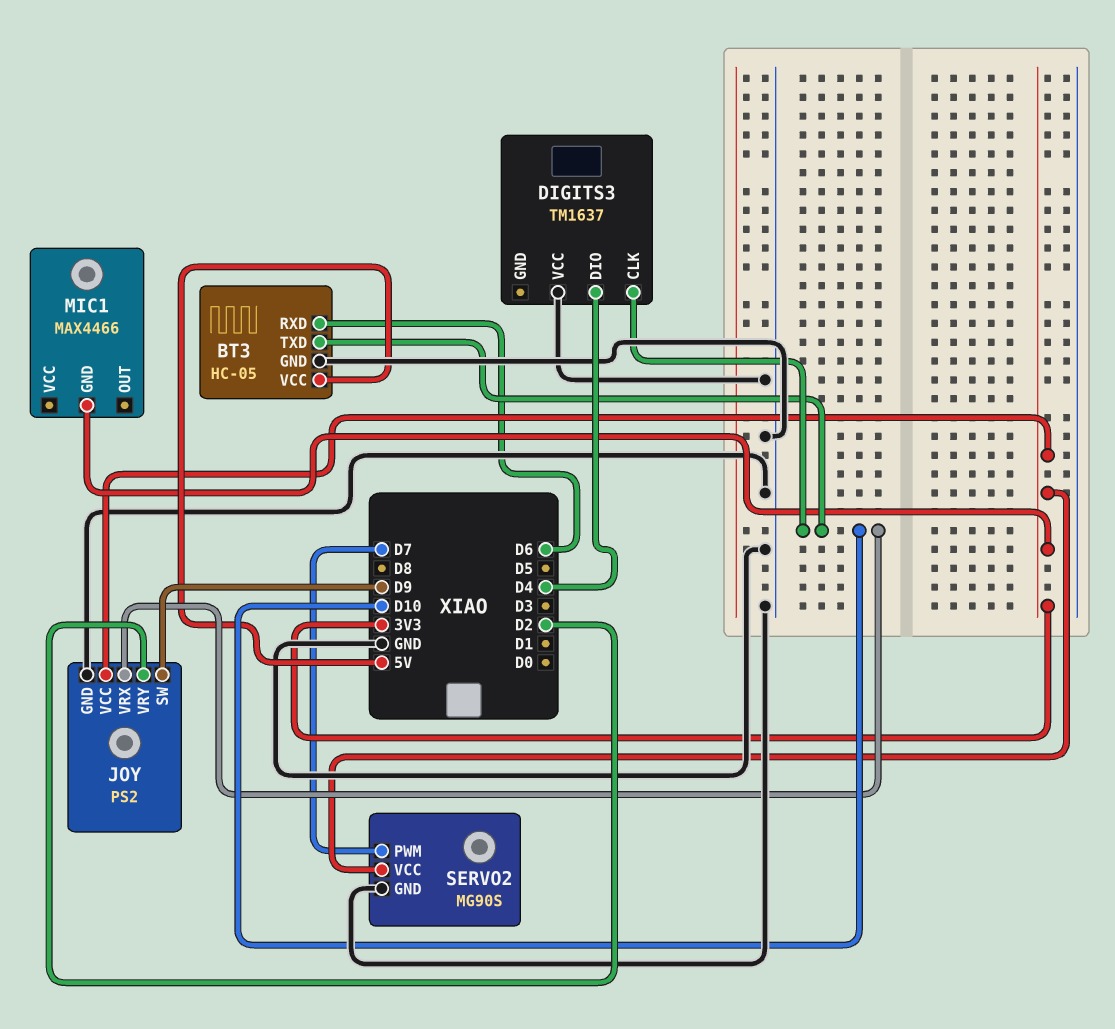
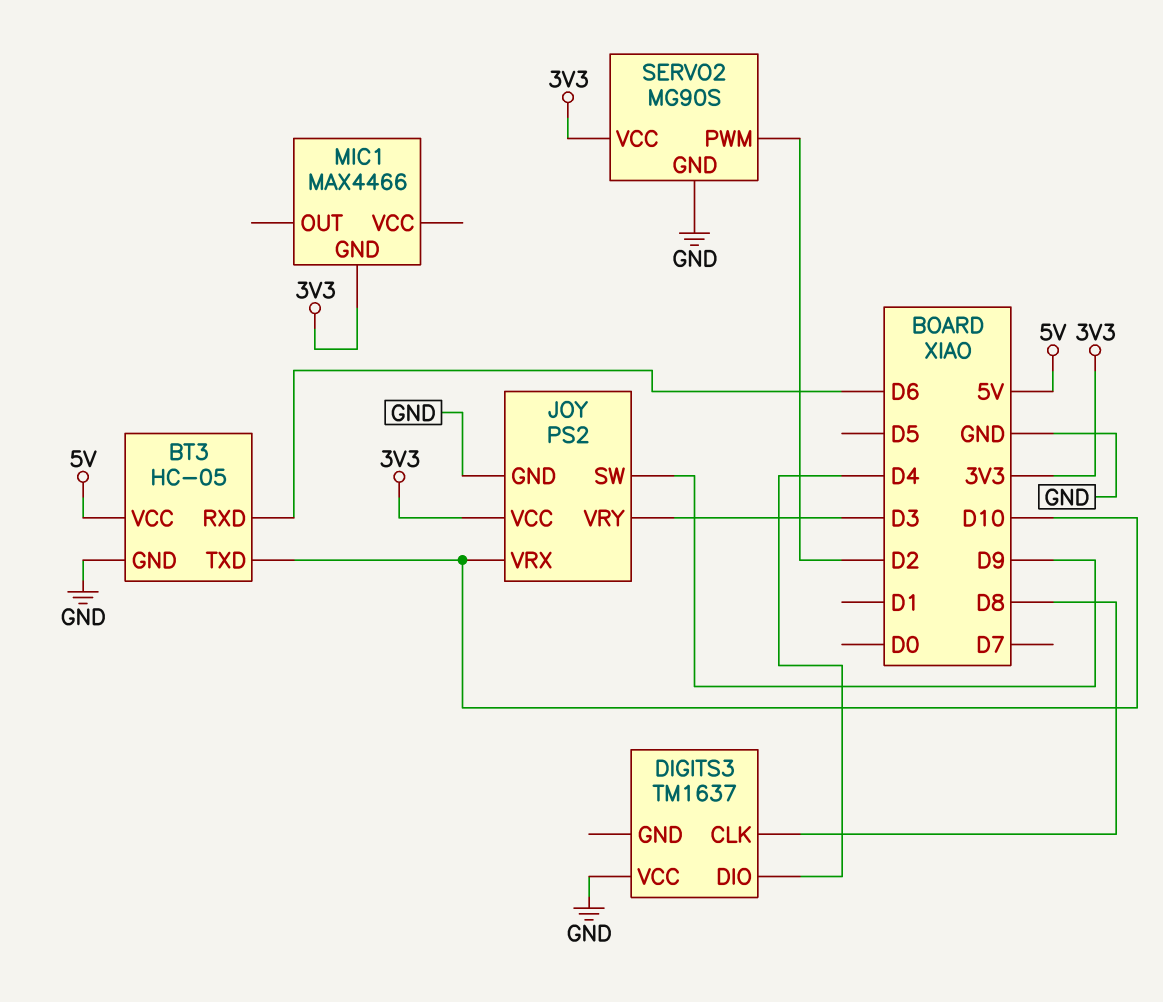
DIGITS3 pin CLK: D10 -> D8
JOY pin VRY: D2 -> D3
SERVO2 pin PWM: D7 -> D2

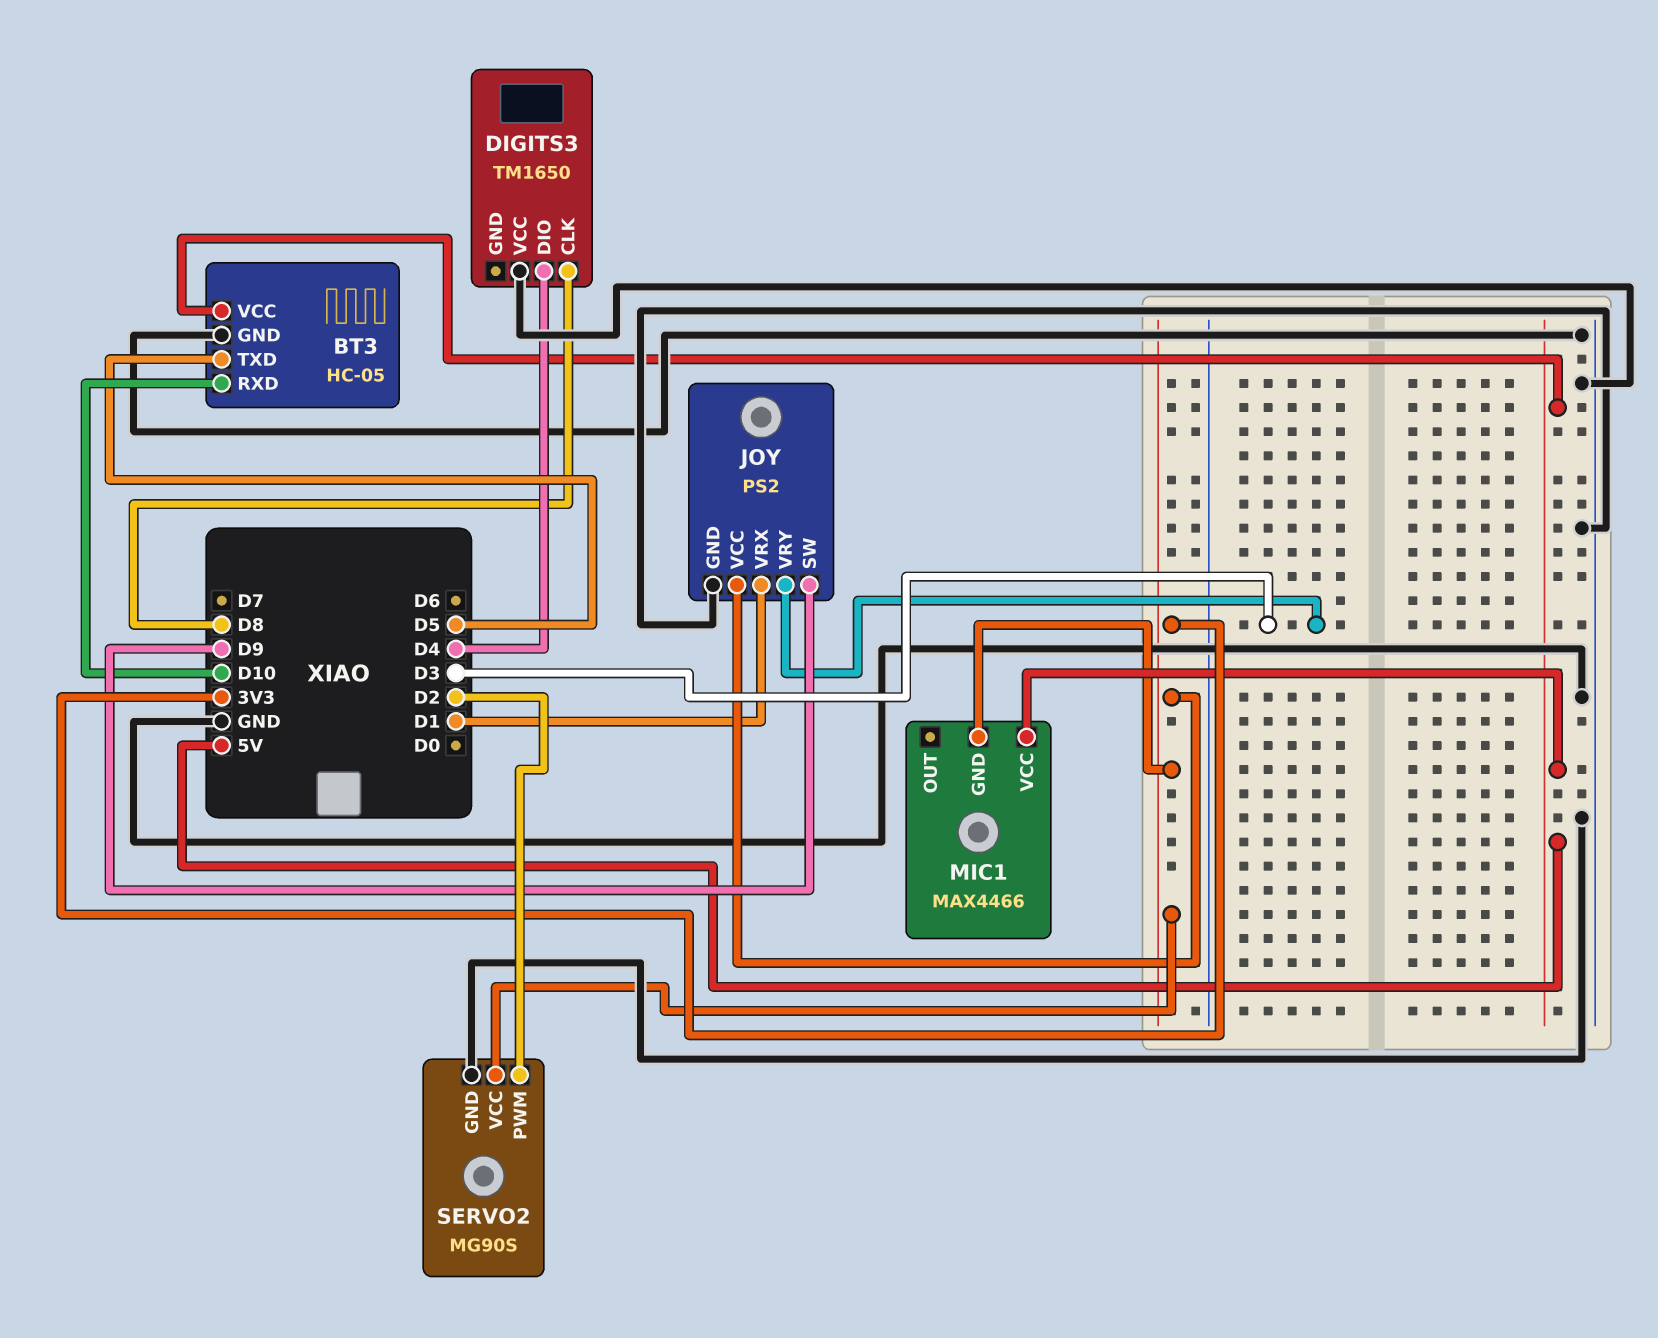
BT3 pin RXD: D6 -> D10
BT3 pin TXD: D10 -> D5
DIGITS3: TM1637 -> TM1650
JOY pin VRX: D10 -> D1
MIC1 pin VCC: none -> 5V

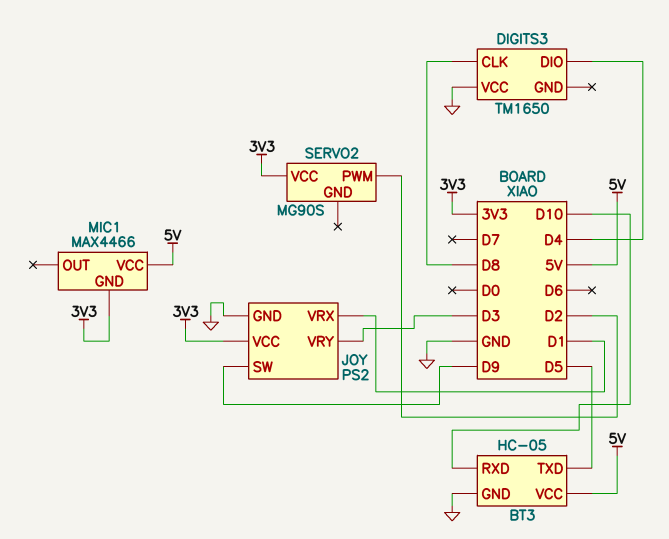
SERVO2 pin GND: GND -> none

